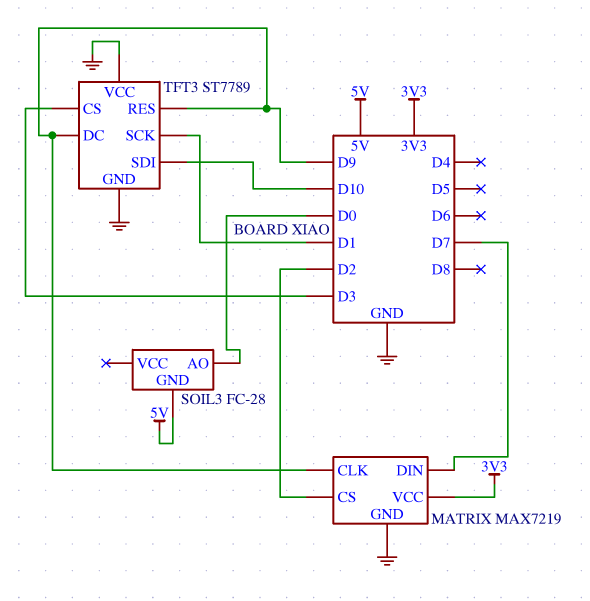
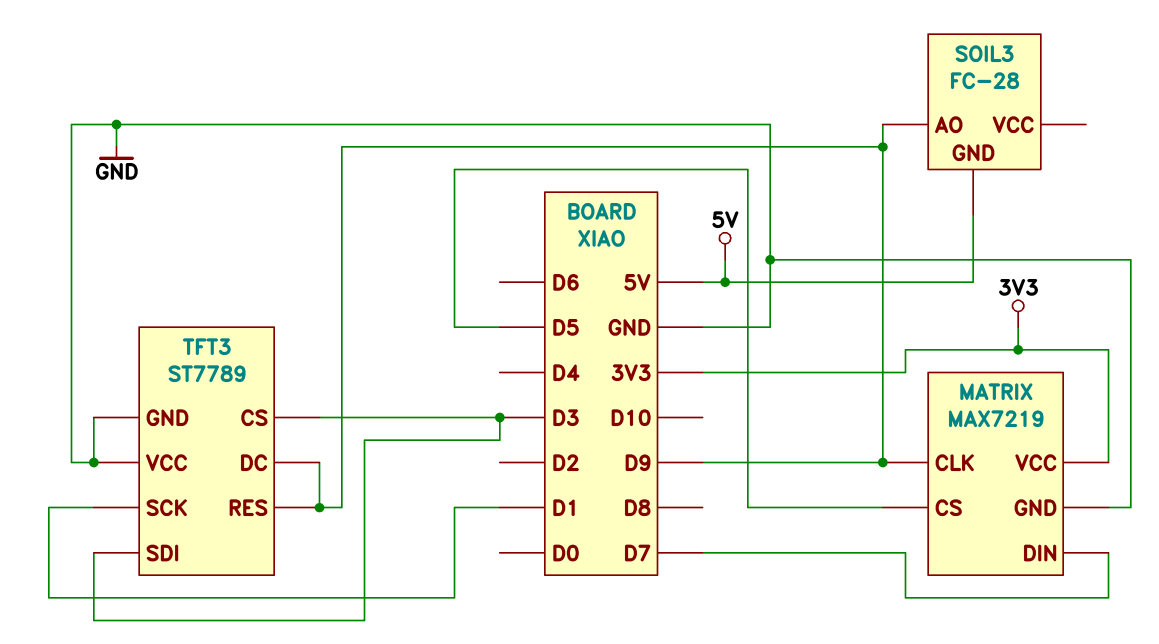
MATRIX pin CS: D2 -> D5
SOIL3 pin AO: D0 -> D9
TFT3 pin SDI: D10 -> D3

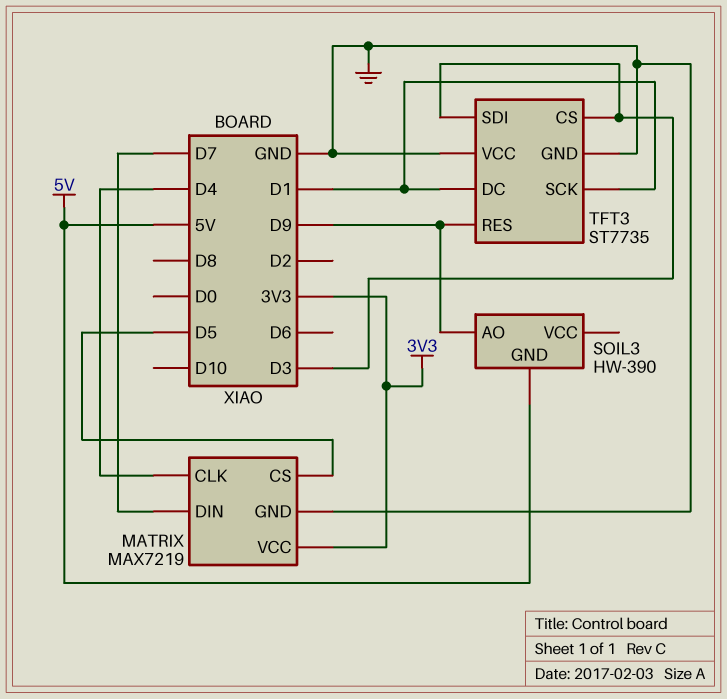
MATRIX pin CLK: D9 -> D4
SOIL3: FC-28 -> HW-390
TFT3: ST7789 -> ST7735
TFT3 pin DC: D9 -> D1

